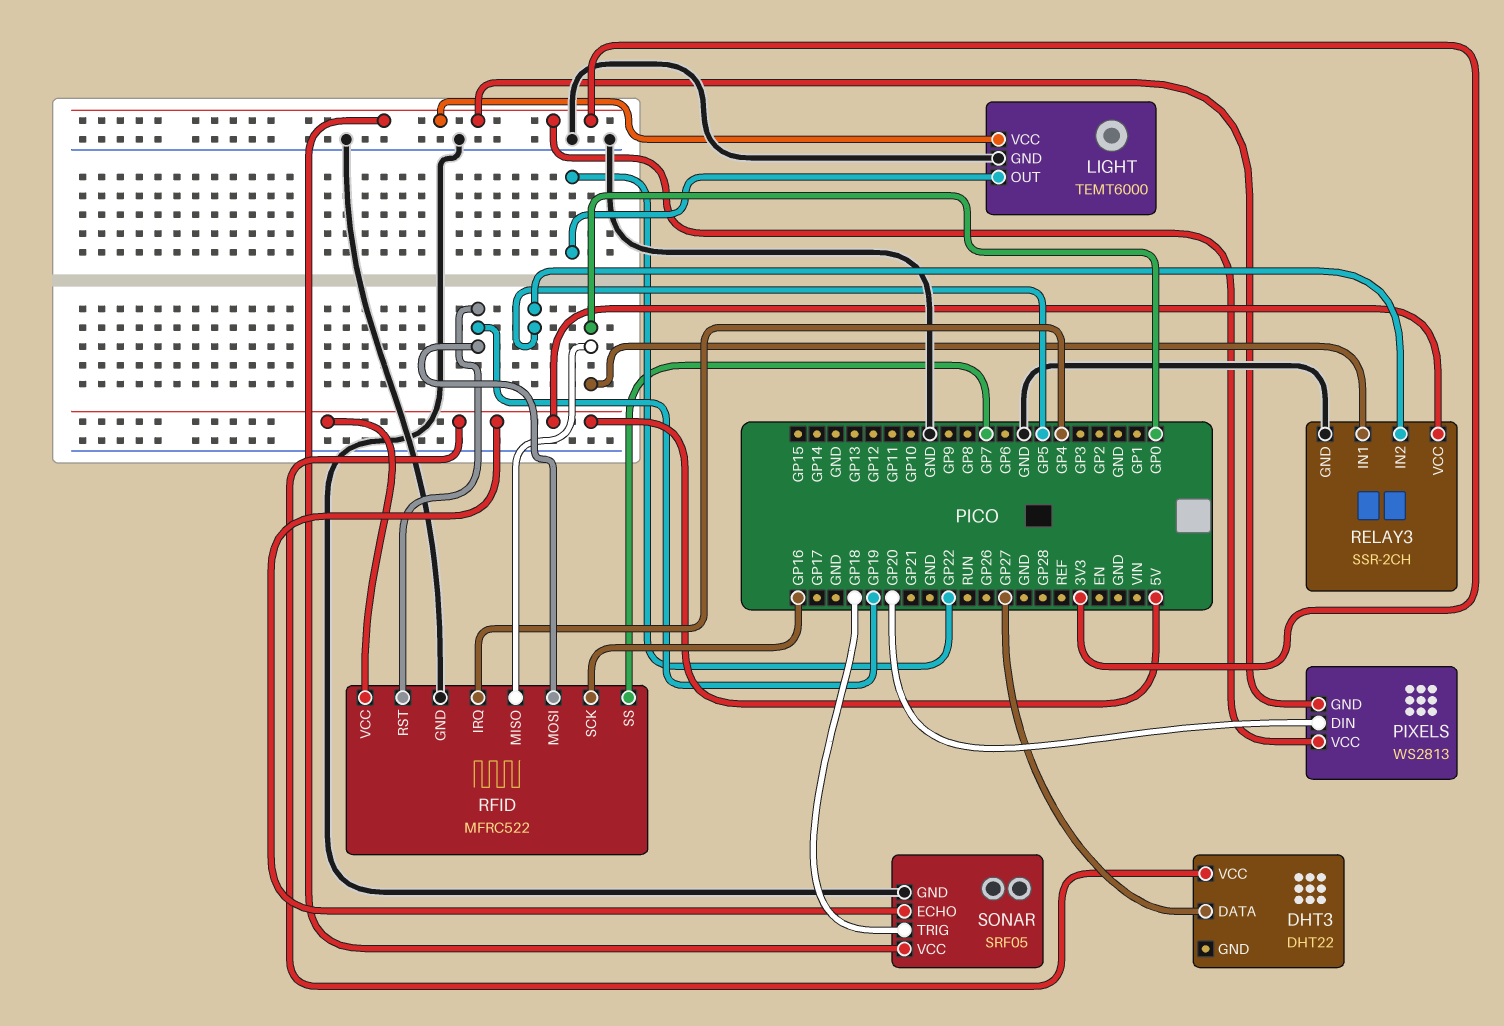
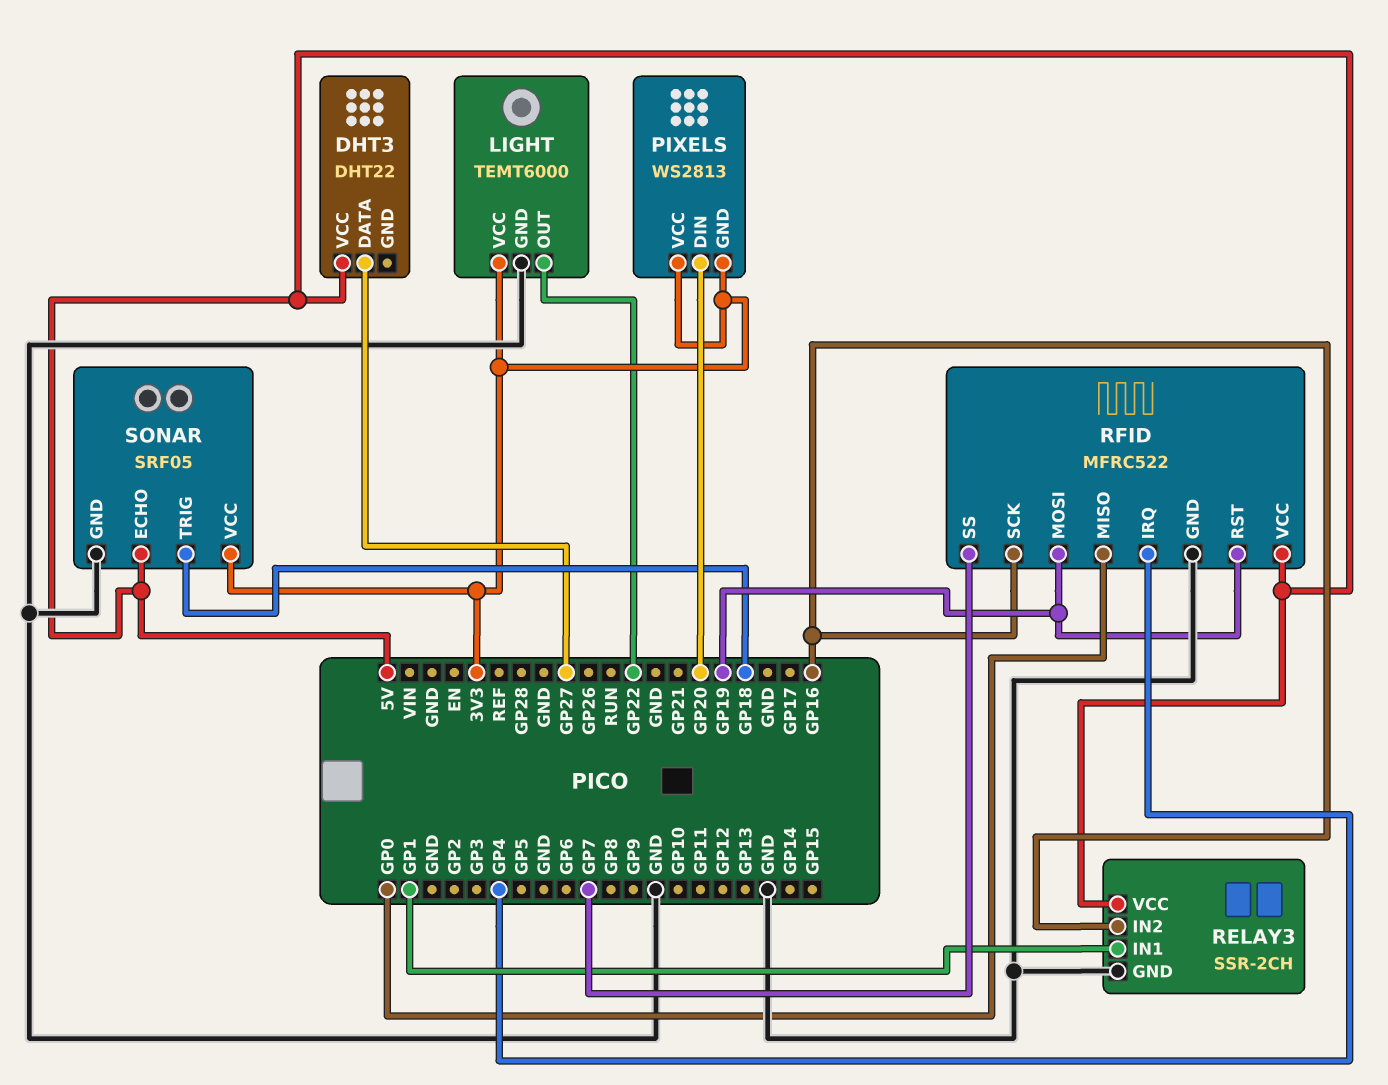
RELAY3 pin IN1: GP0 -> GP1
RELAY3 pin IN2: GP5 -> GP16

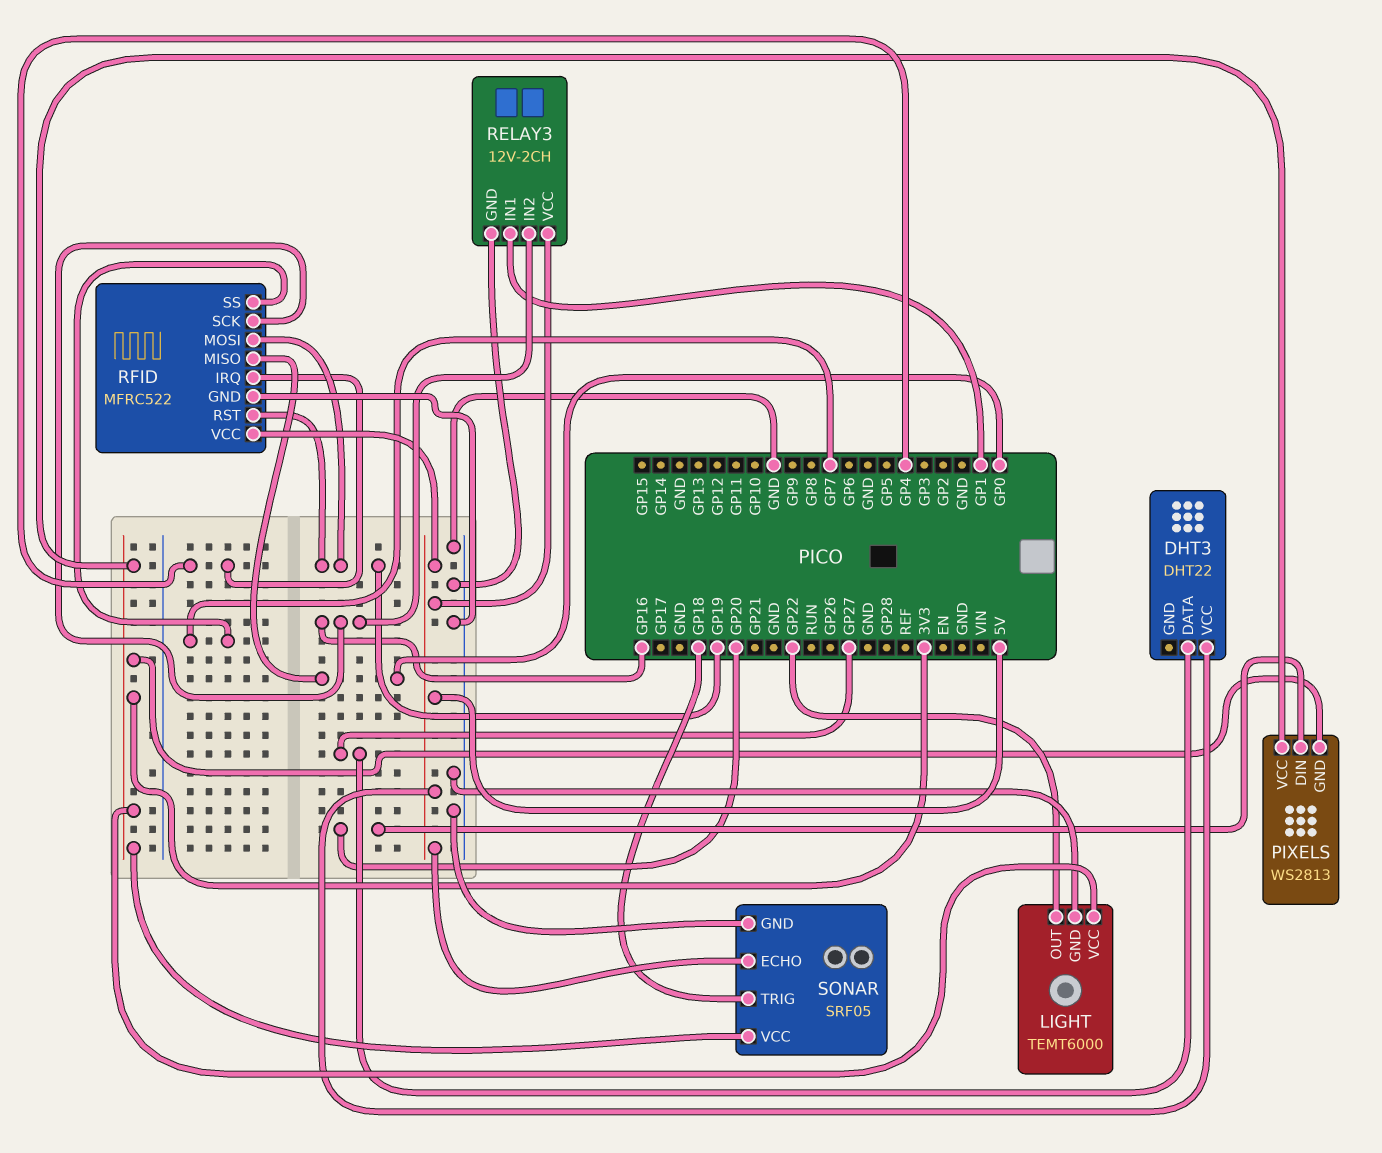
RELAY3: SSR-2CH -> 12V-2CH

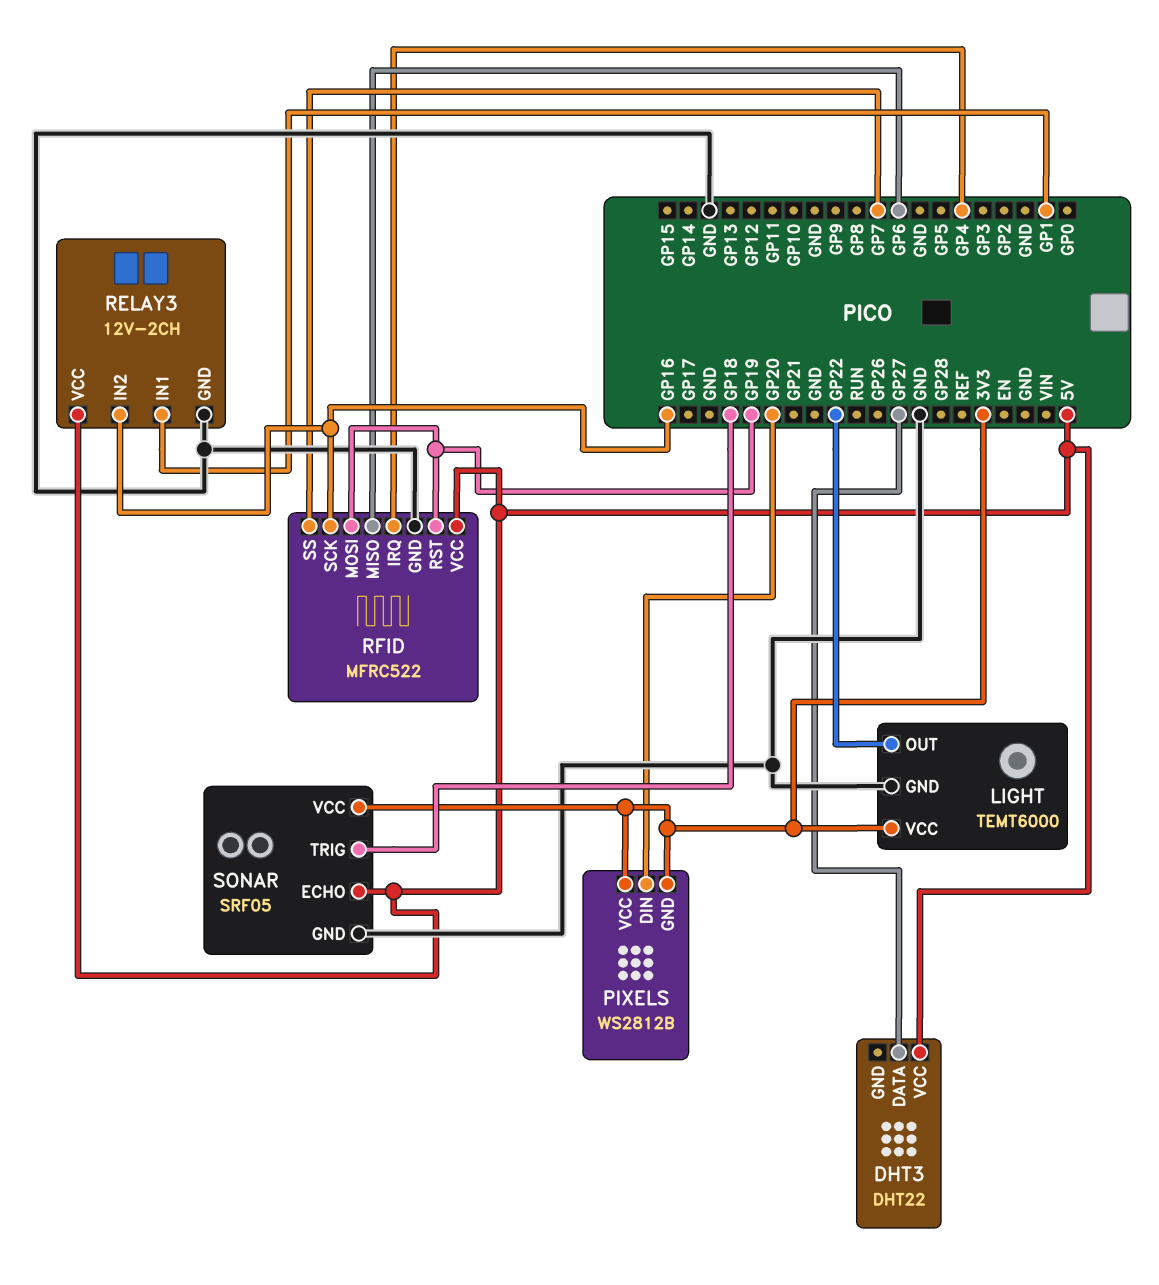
PIXELS: WS2813 -> WS2812B
RFID pin MISO: GP0 -> GP6

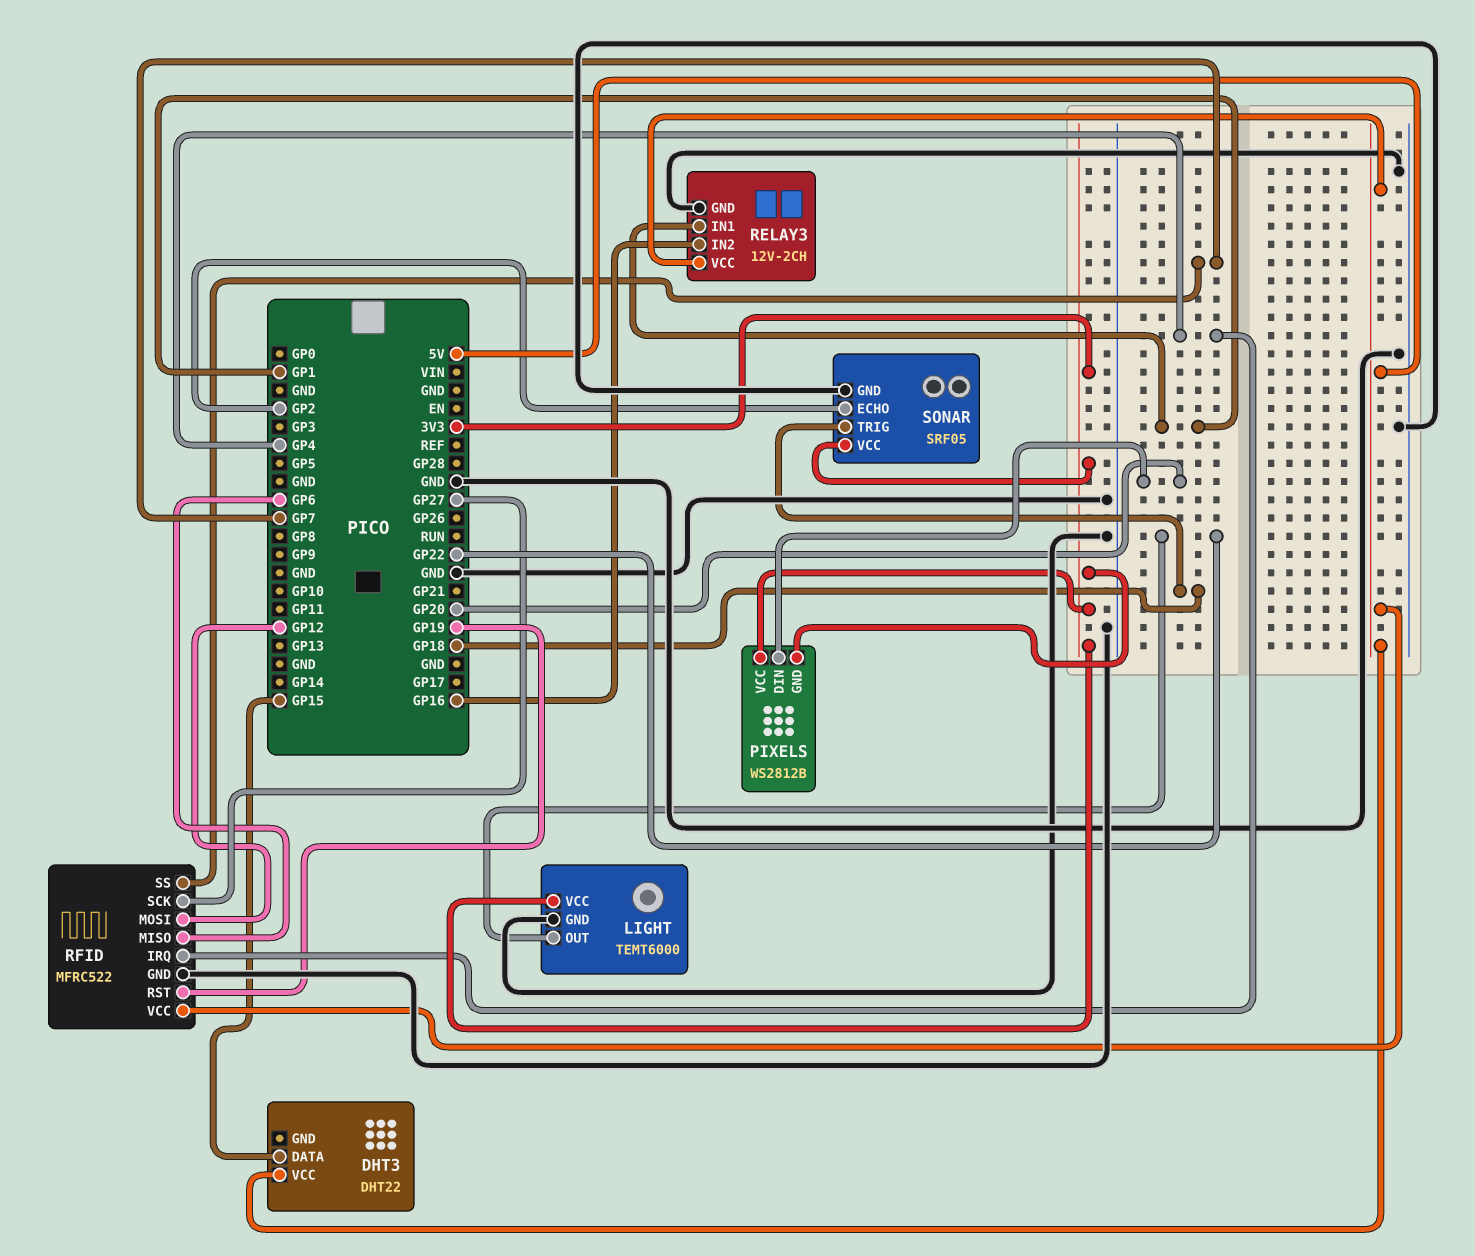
DHT3 pin DATA: GP27 -> GP15
RFID pin MOSI: GP19 -> GP12
RFID pin SCK: GP16 -> GP27
SONAR pin ECHO: 5V -> GP2

